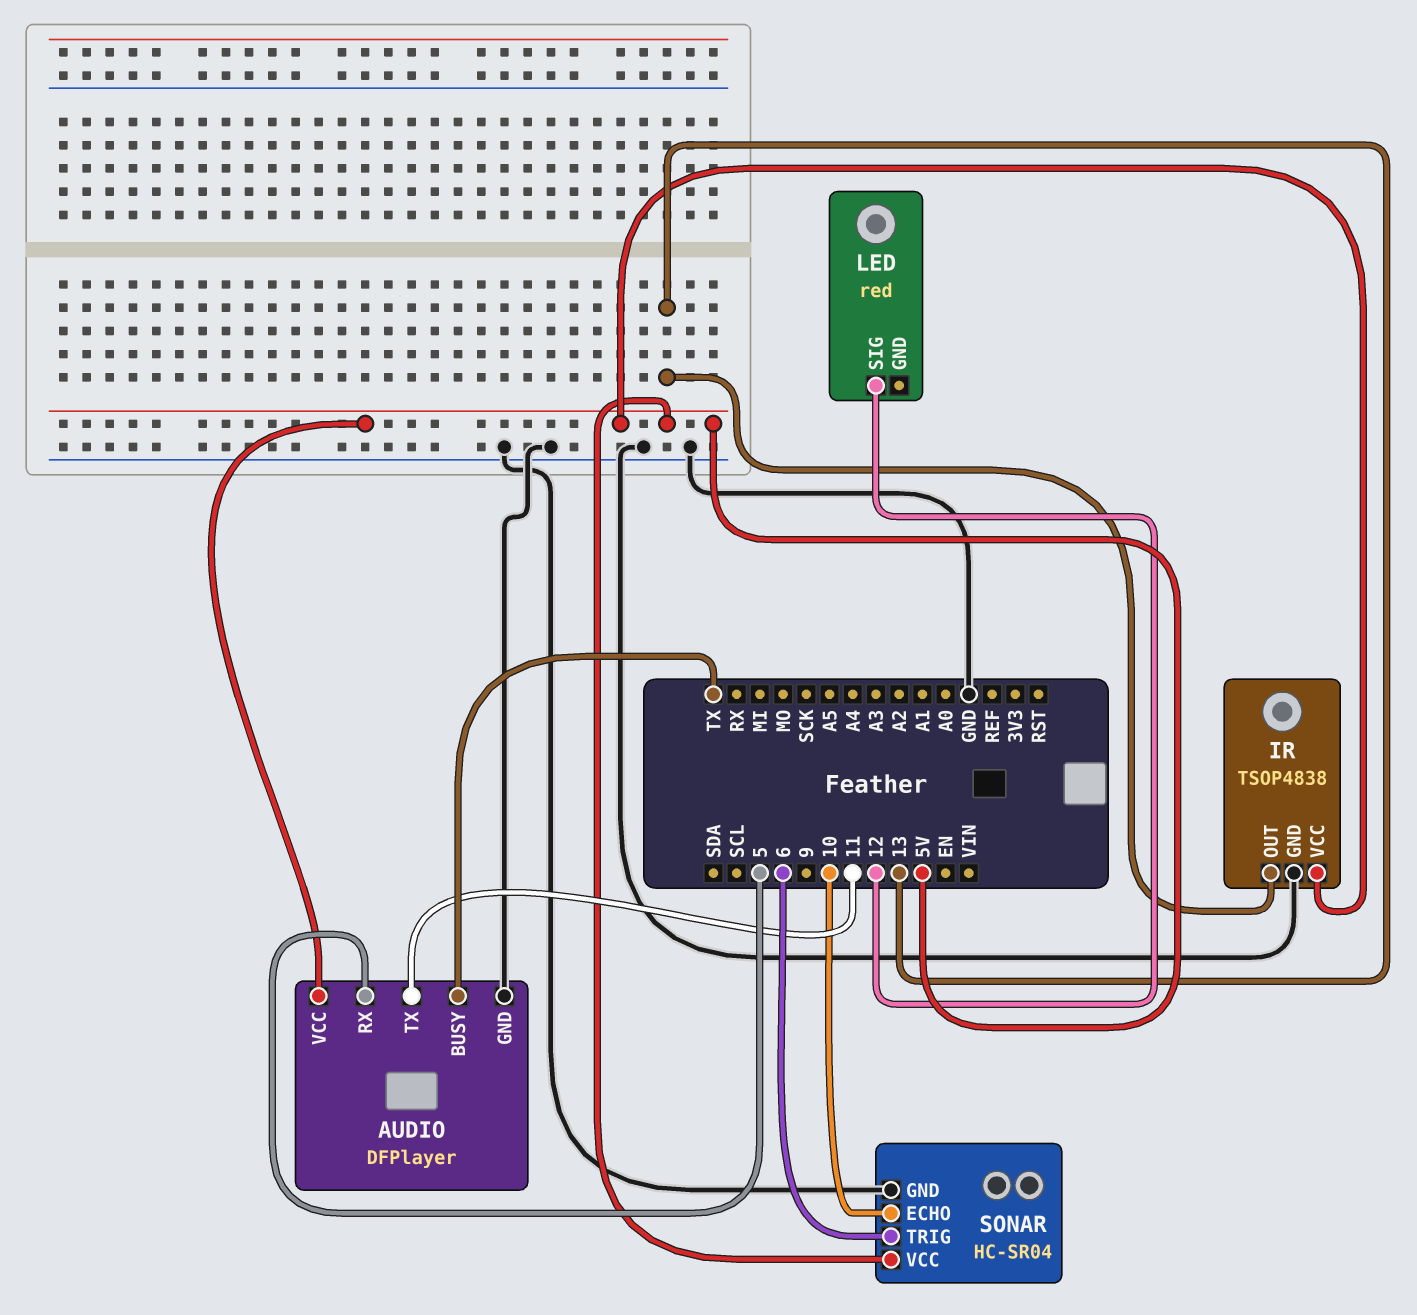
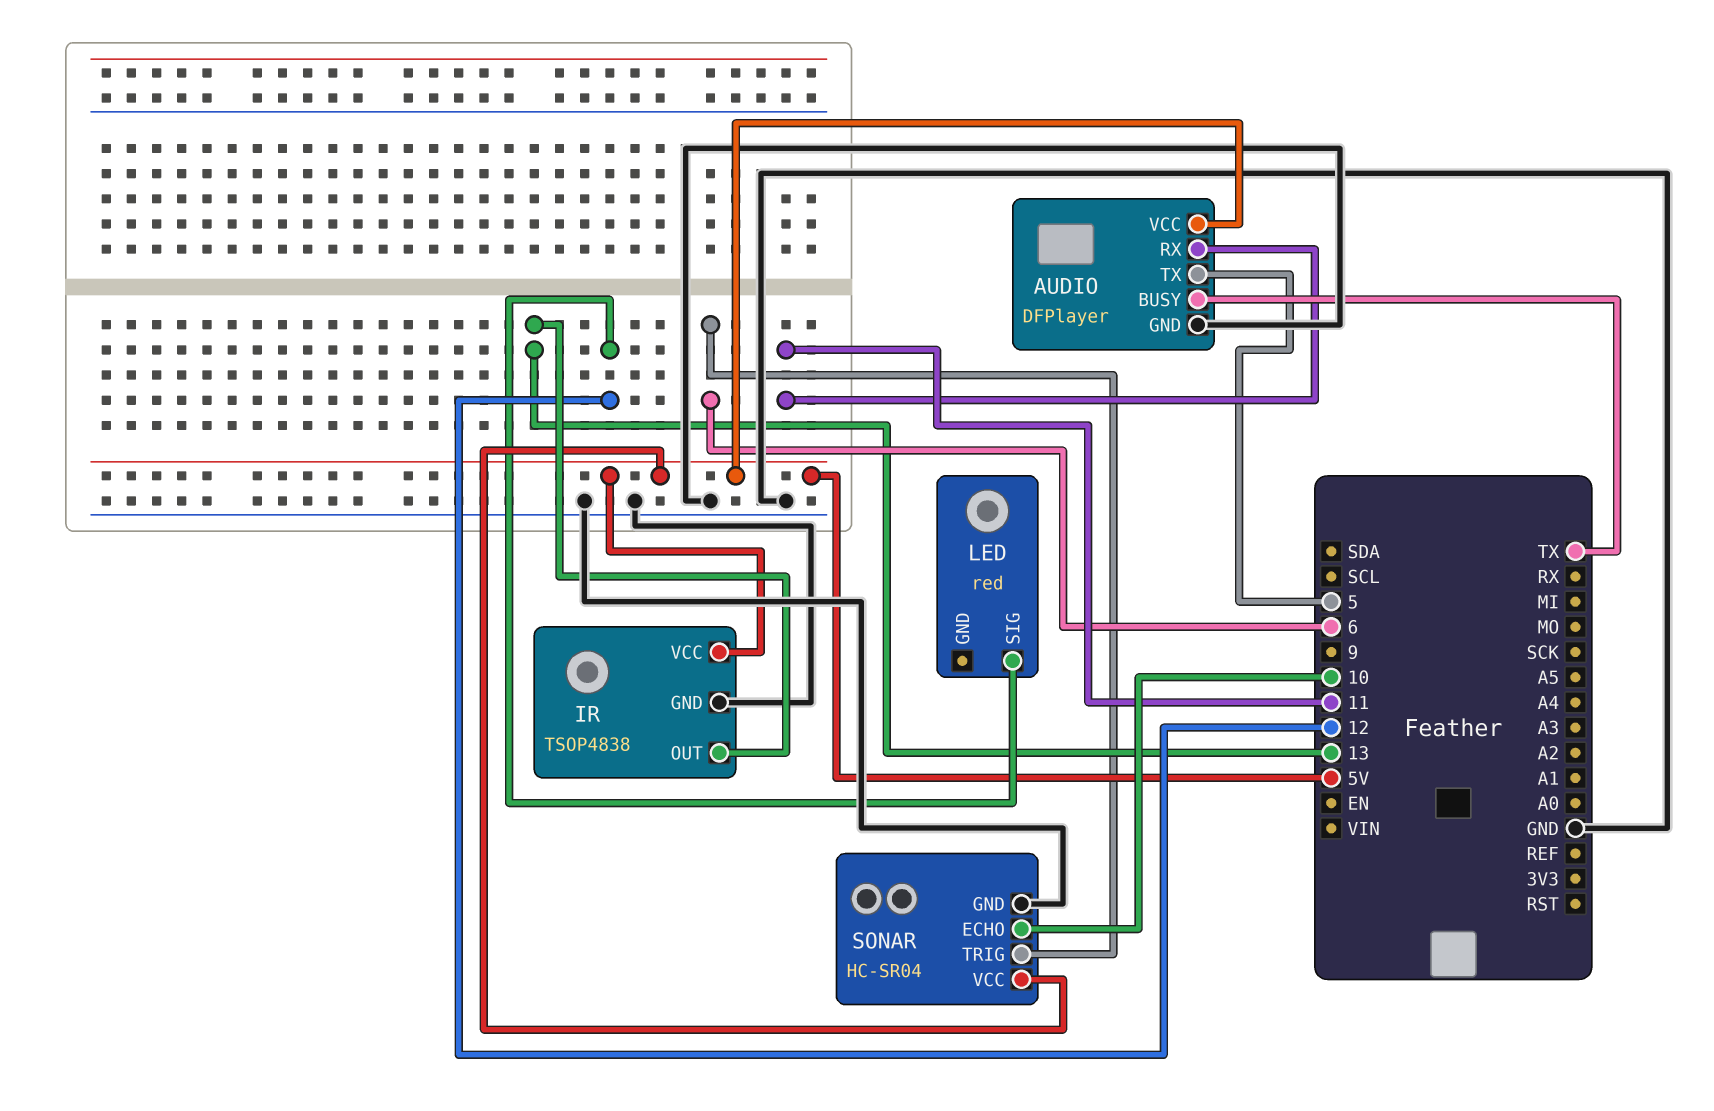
AUDIO pin RX: 5 -> 11
AUDIO pin TX: 11 -> 5

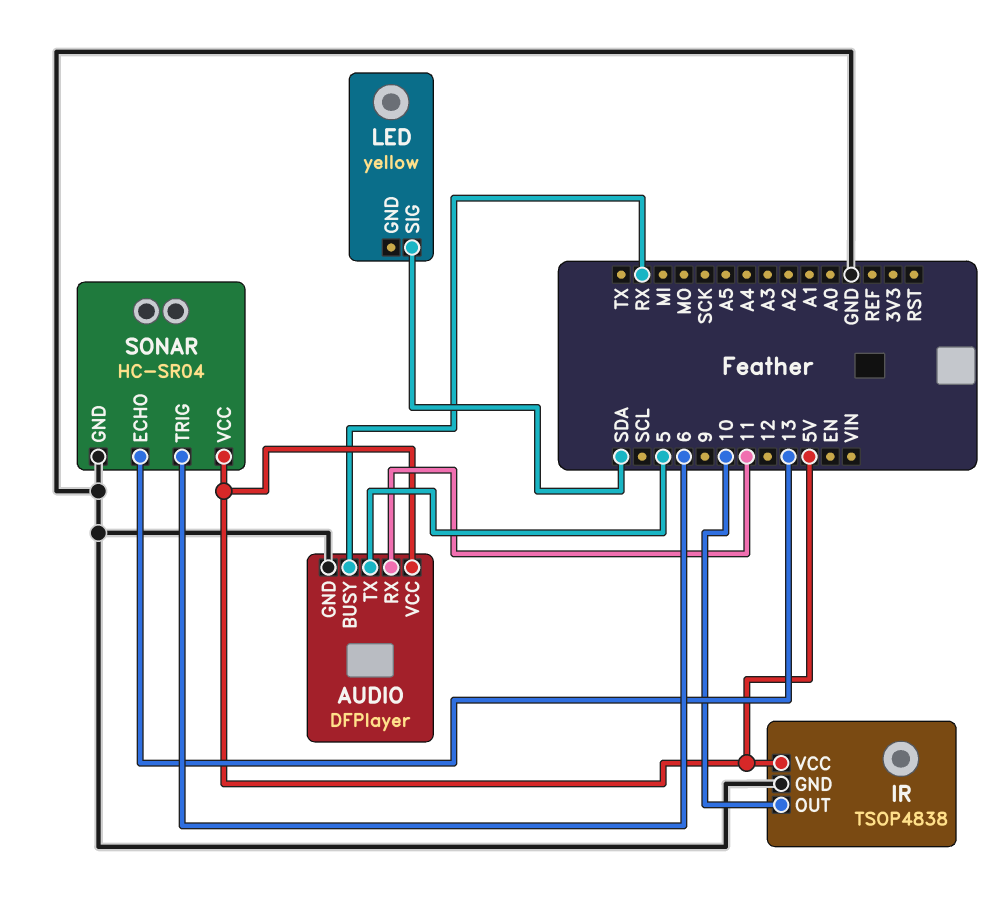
AUDIO pin BUSY: TX -> RX
IR pin OUT: 13 -> 10
LED: red -> yellow
LED pin SIG: 12 -> SDA
SONAR pin ECHO: 10 -> 13

